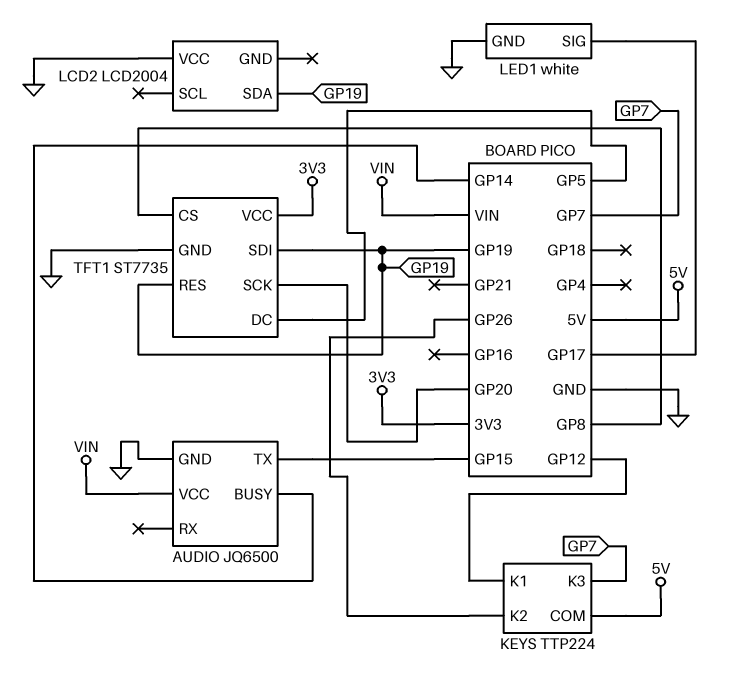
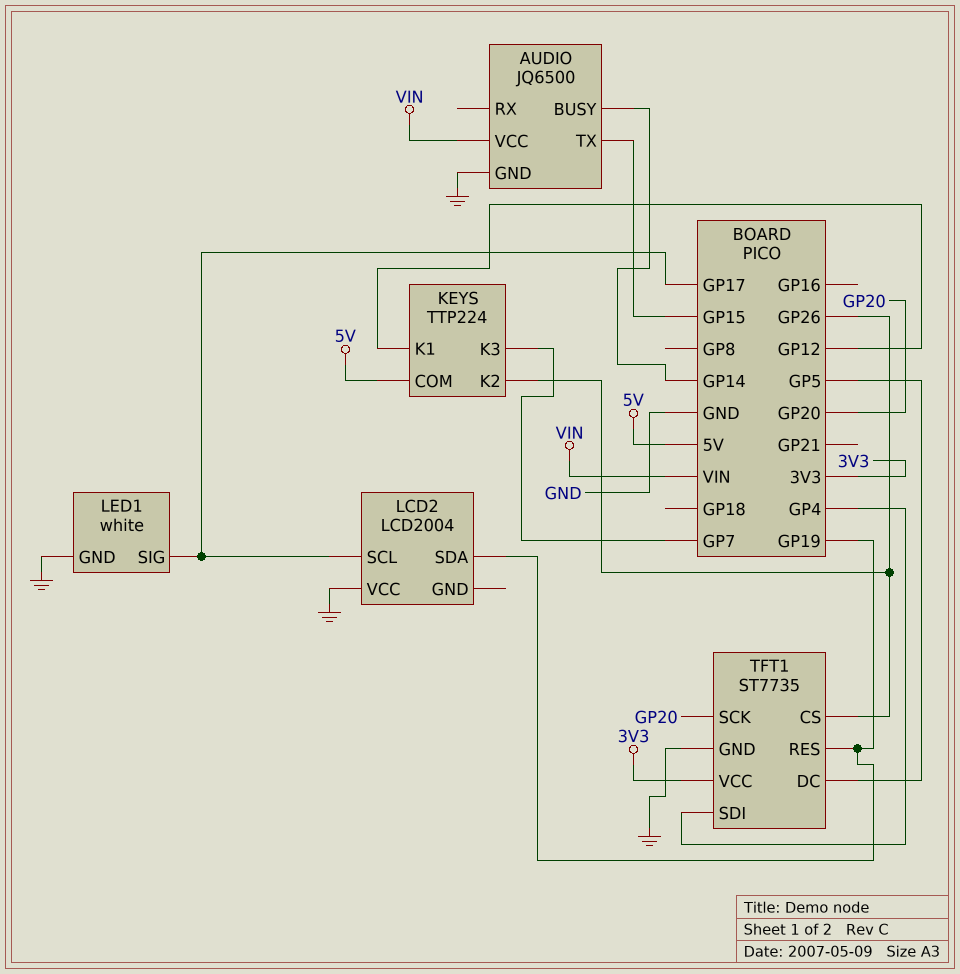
LCD2 pin SCL: none -> GP17
TFT1 pin CS: GP8 -> GP26
TFT1 pin SDI: GP19 -> GP4

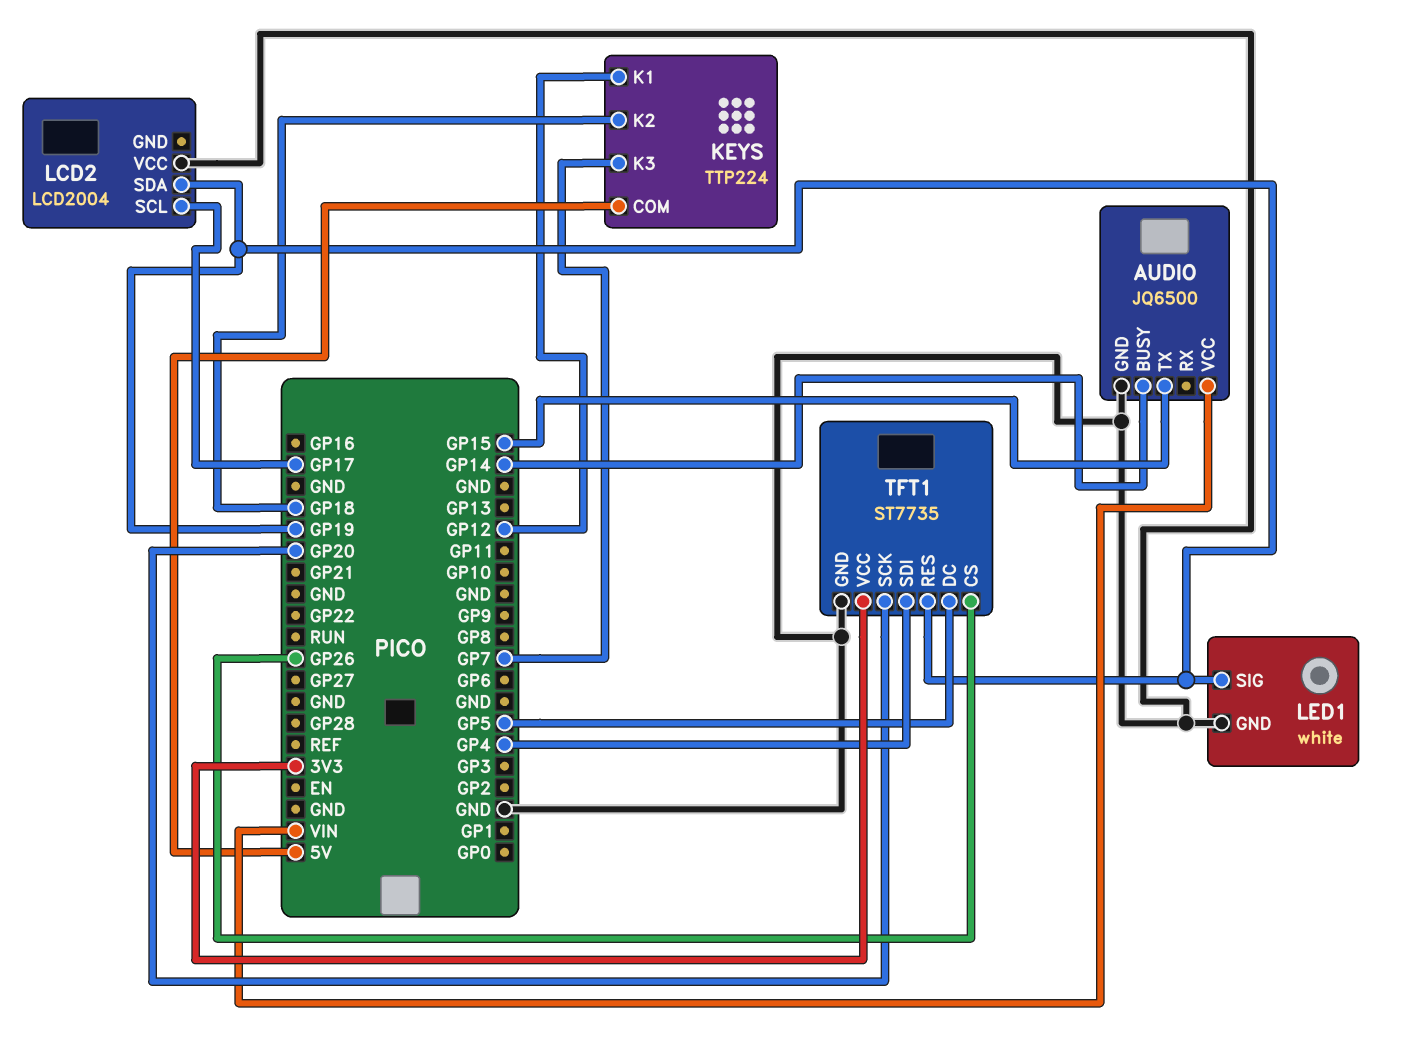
KEYS pin K2: GP26 -> GP18
LED1 pin SIG: GP17 -> GP19

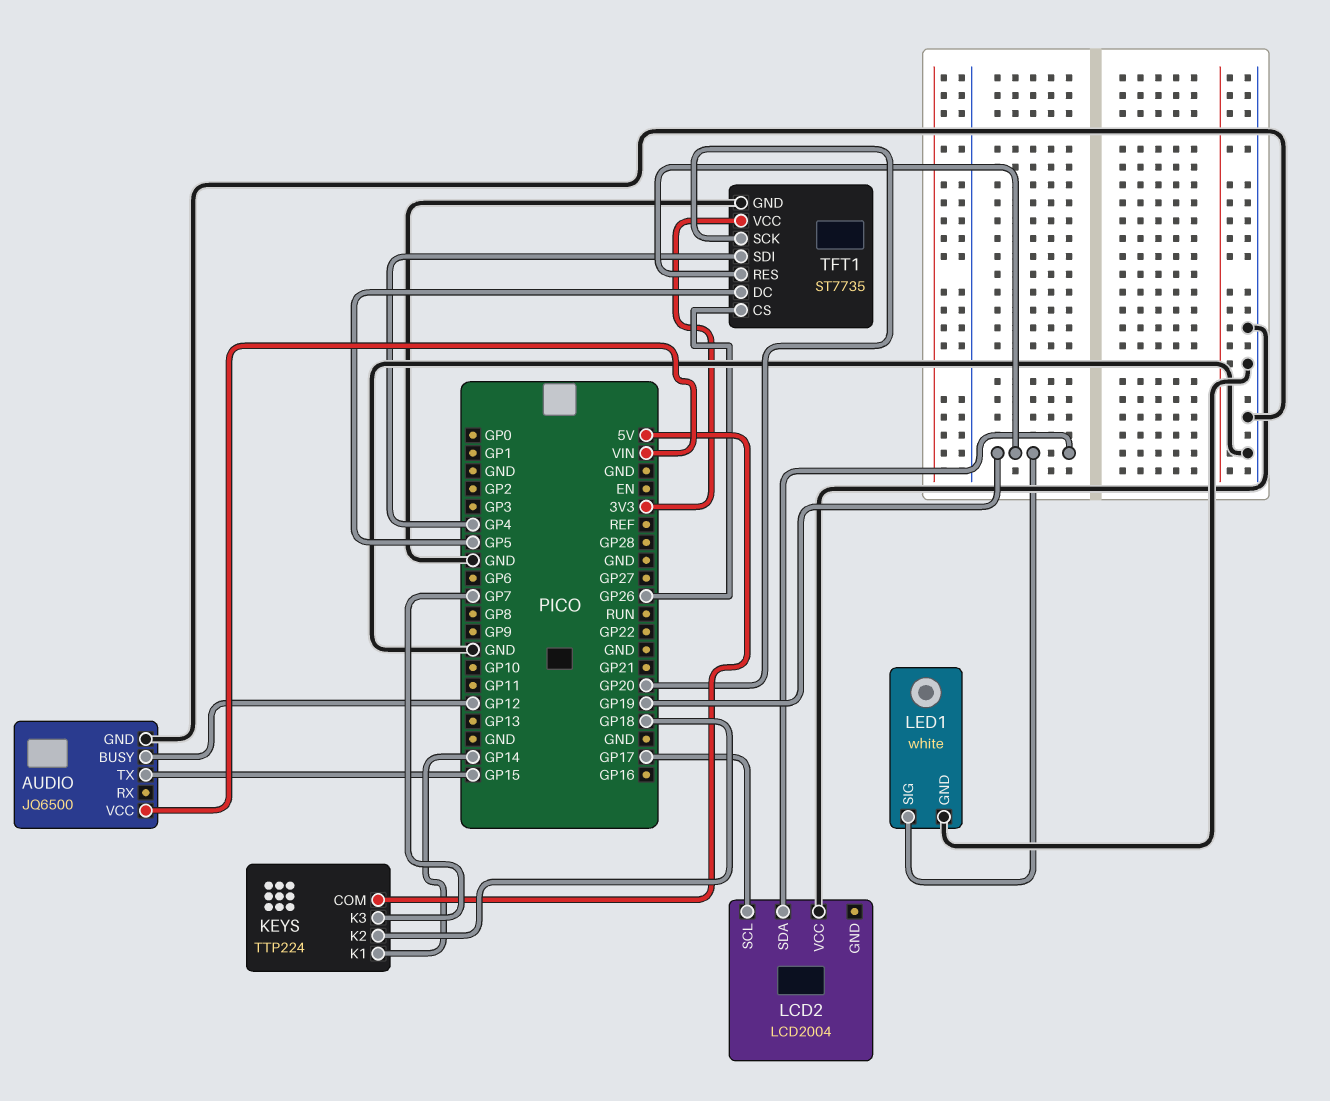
AUDIO pin BUSY: GP14 -> GP12
KEYS pin K1: GP12 -> GP14

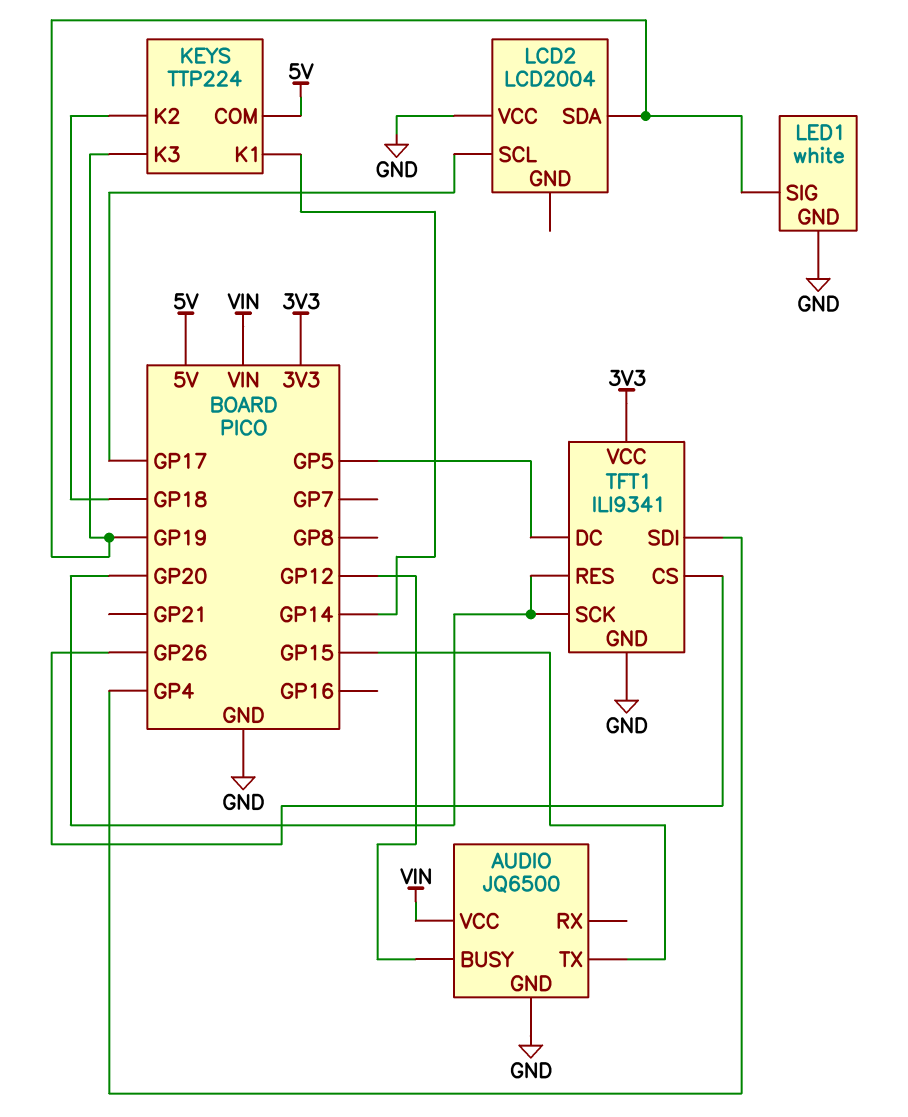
KEYS pin K3: GP7 -> GP19
TFT1: ST7735 -> ILI9341
TFT1 pin RES: GP19 -> GP20

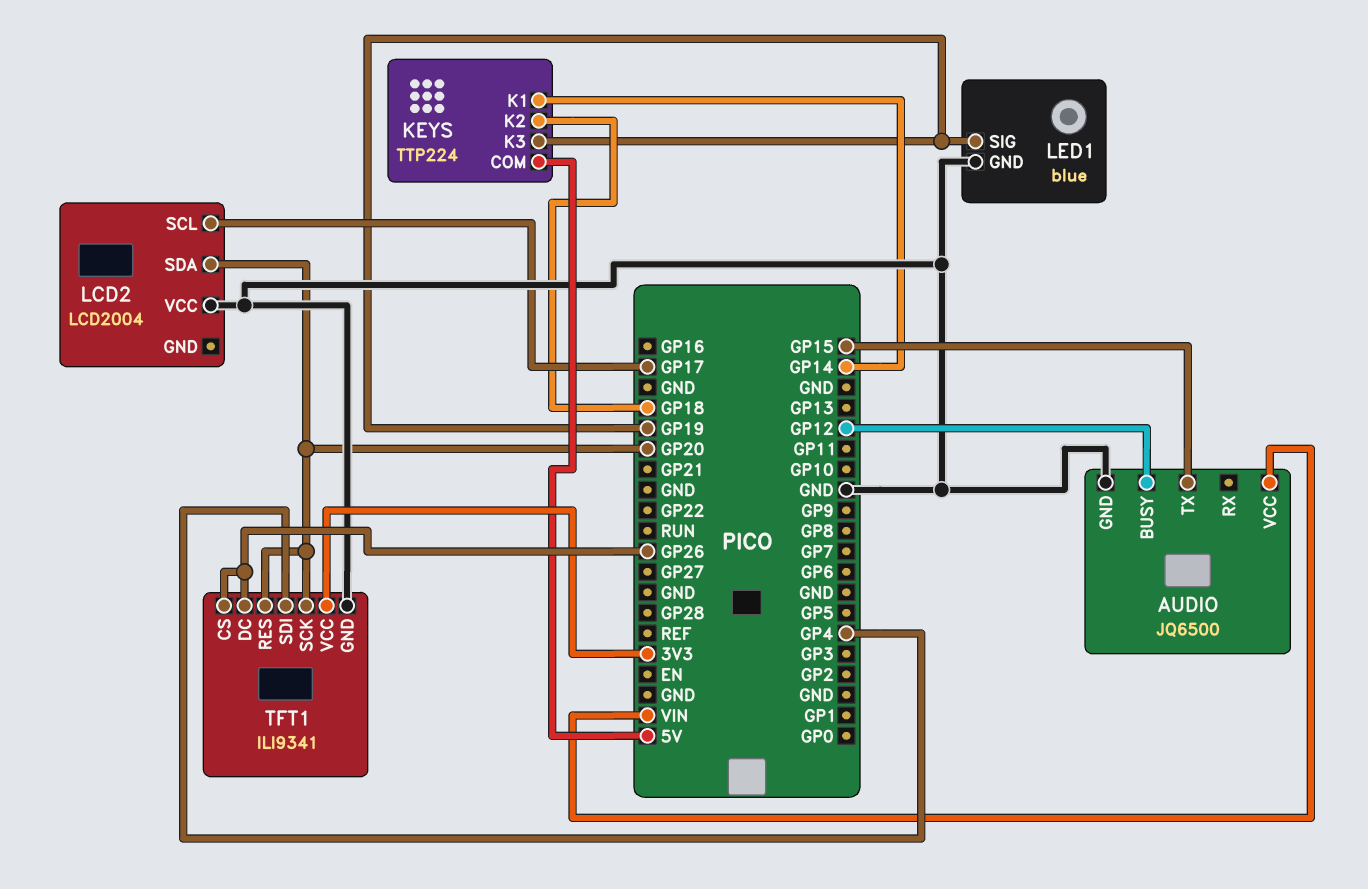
LCD2 pin SDA: GP19 -> GP20
LED1: white -> blue
TFT1 pin DC: GP5 -> GP26

